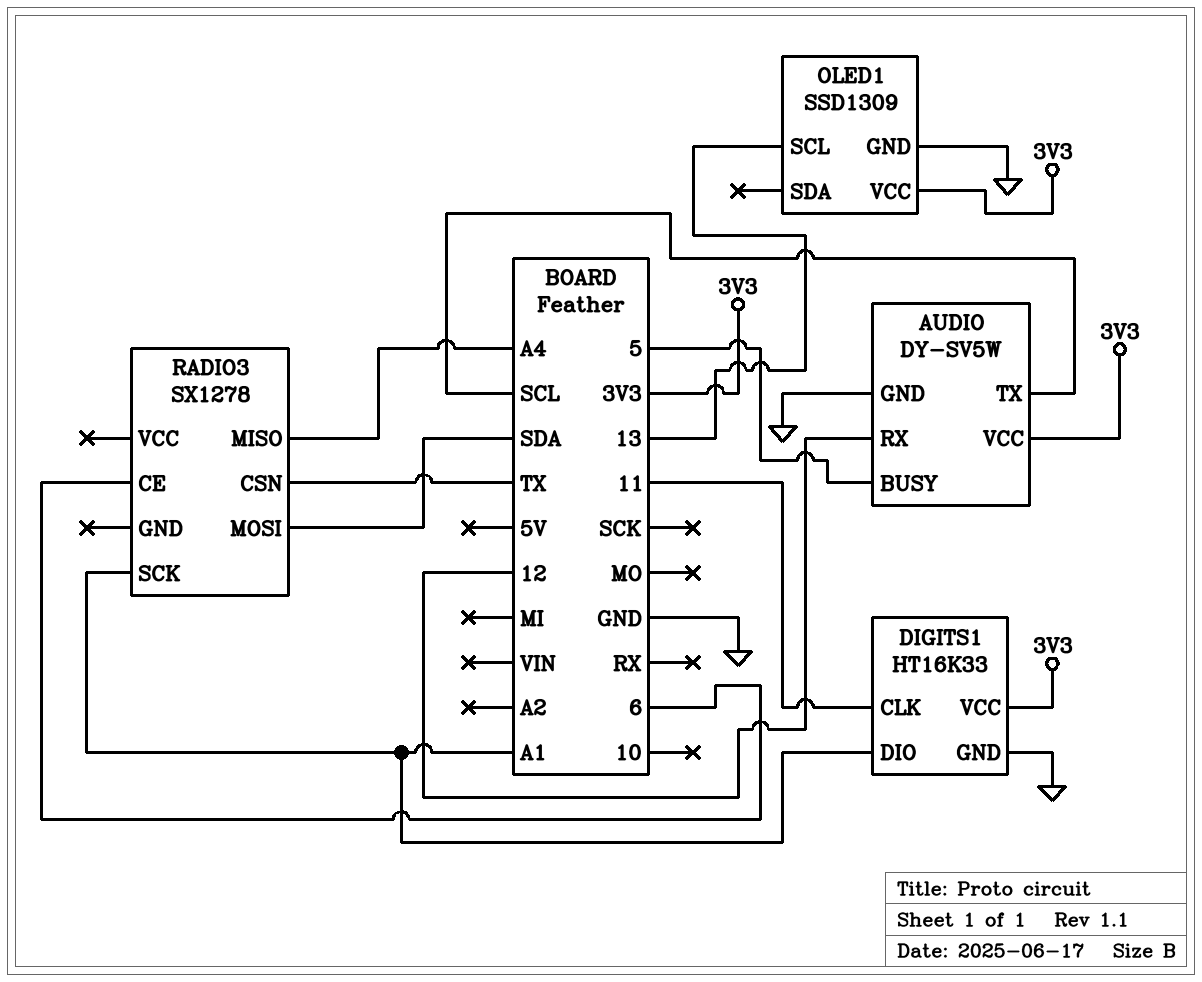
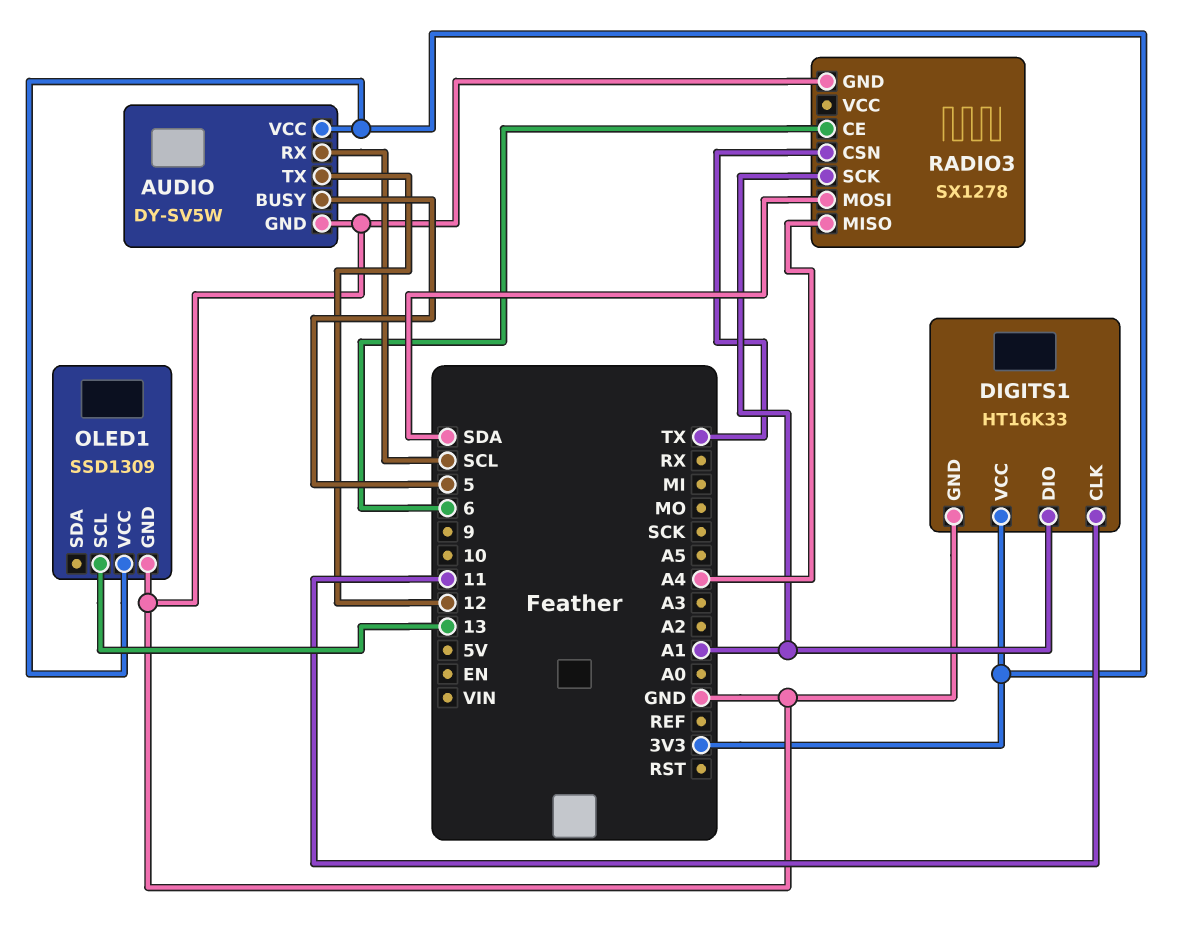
AUDIO pin RX: 12 -> SCL
AUDIO pin TX: SCL -> 12
RADIO3 pin GND: none -> GND

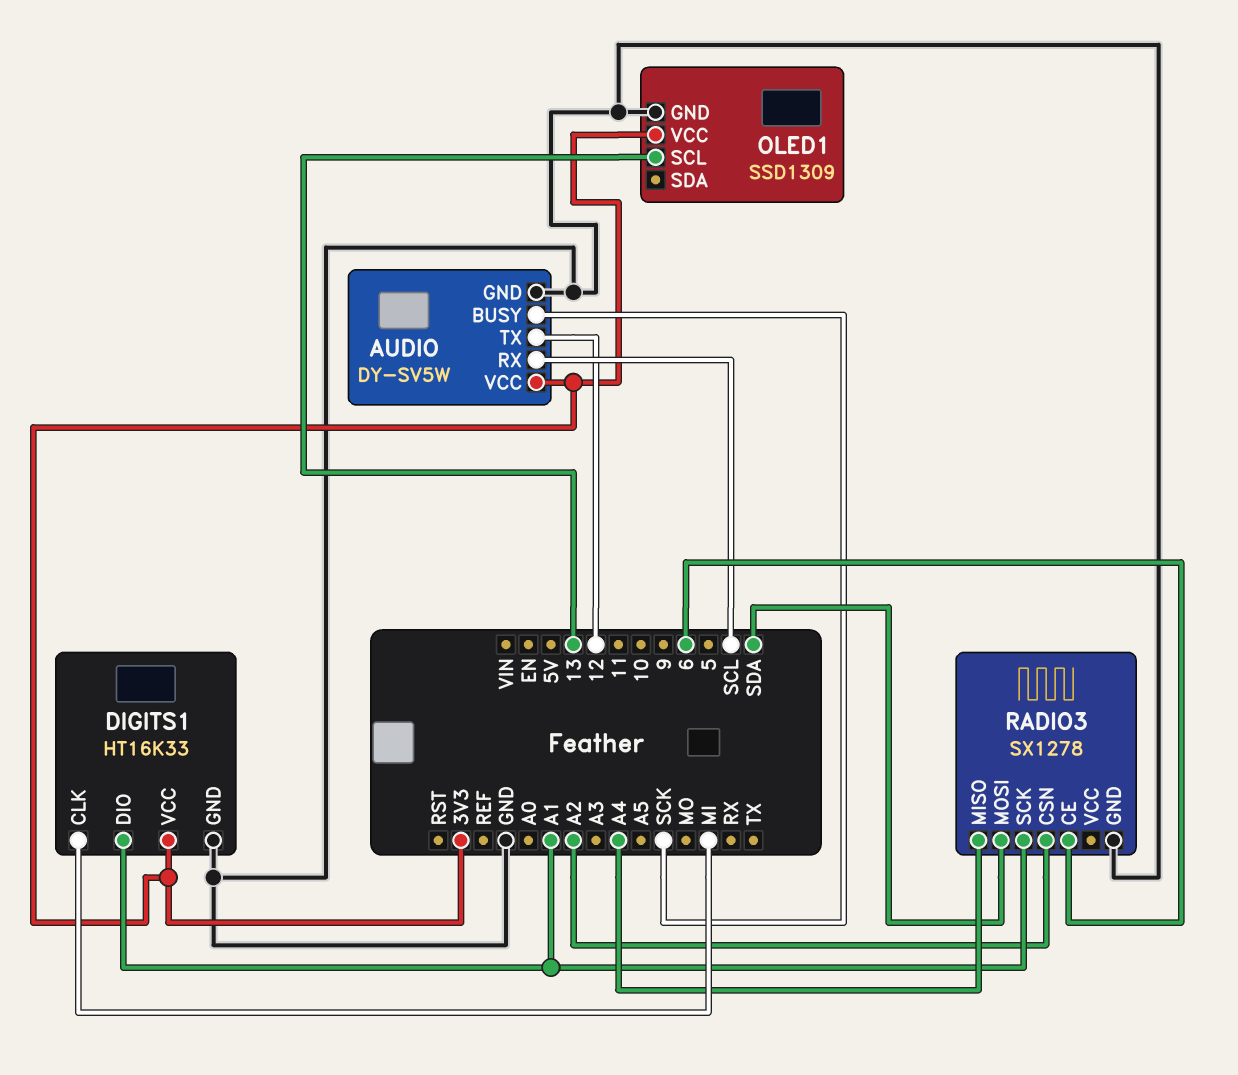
AUDIO pin BUSY: 5 -> SCK
DIGITS1 pin CLK: 11 -> MI
RADIO3 pin CSN: TX -> A2

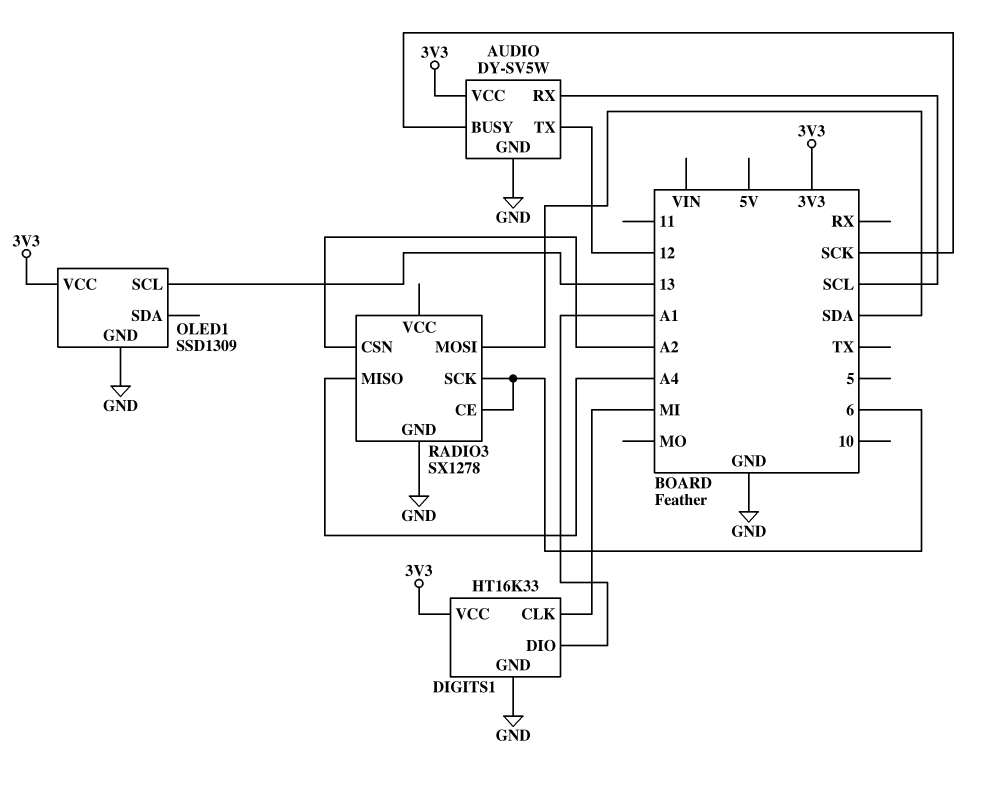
RADIO3 pin SCK: A1 -> 6

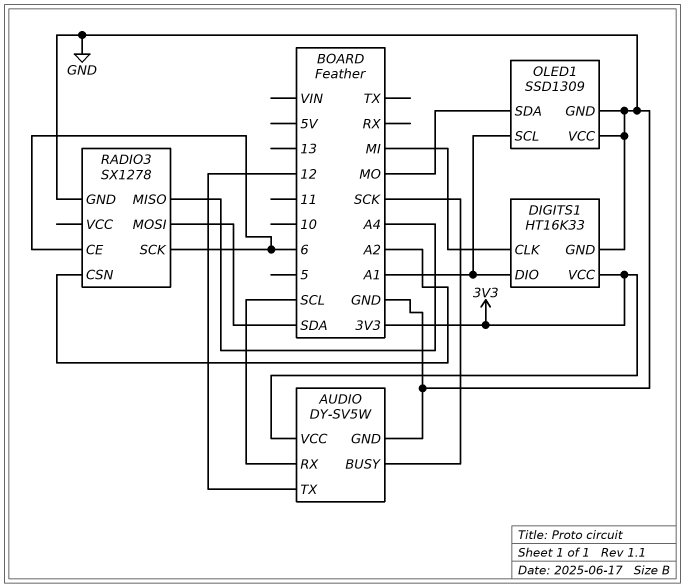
OLED1 pin SCL: 13 -> A1
OLED1 pin SDA: none -> MO
OLED1 pin VCC: 3V3 -> GND

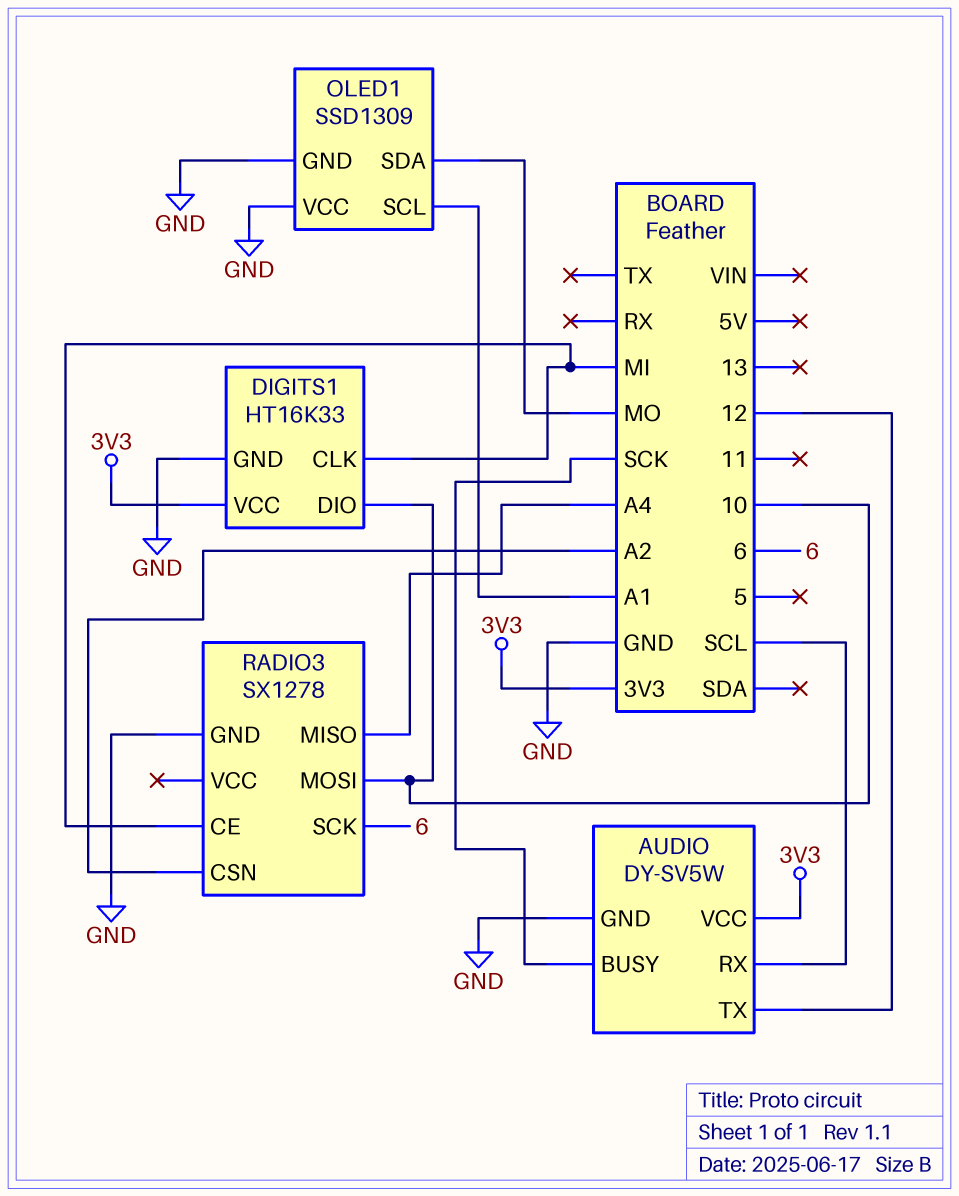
DIGITS1 pin DIO: A1 -> 10
RADIO3 pin CE: 6 -> MI
RADIO3 pin MOSI: SDA -> 10

